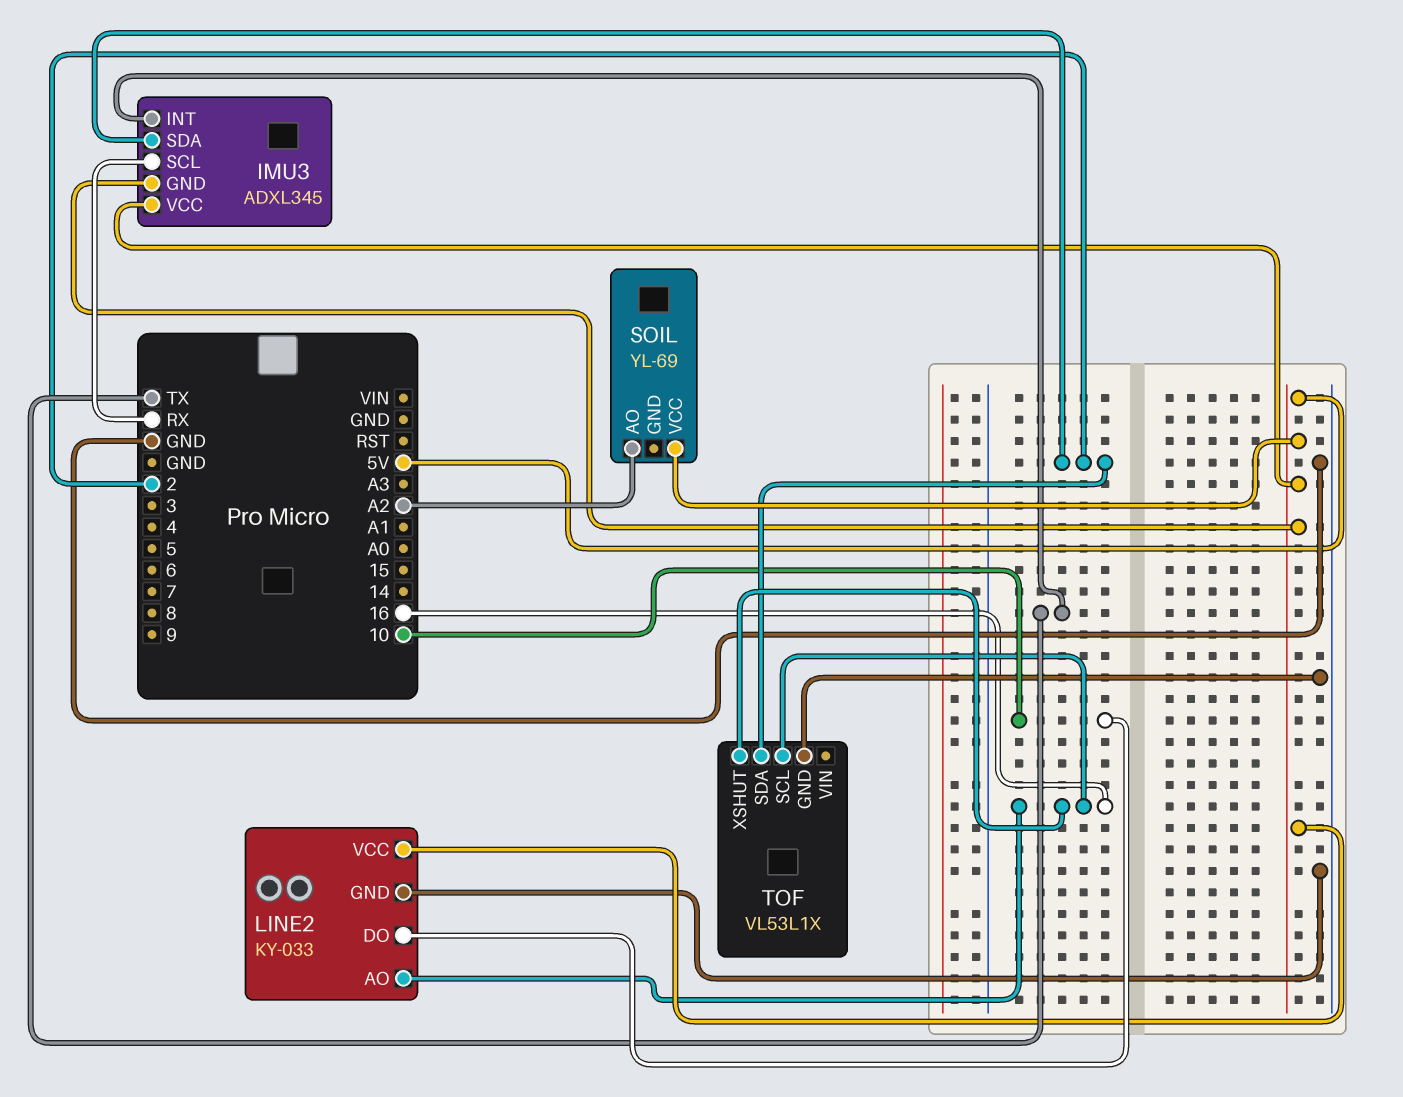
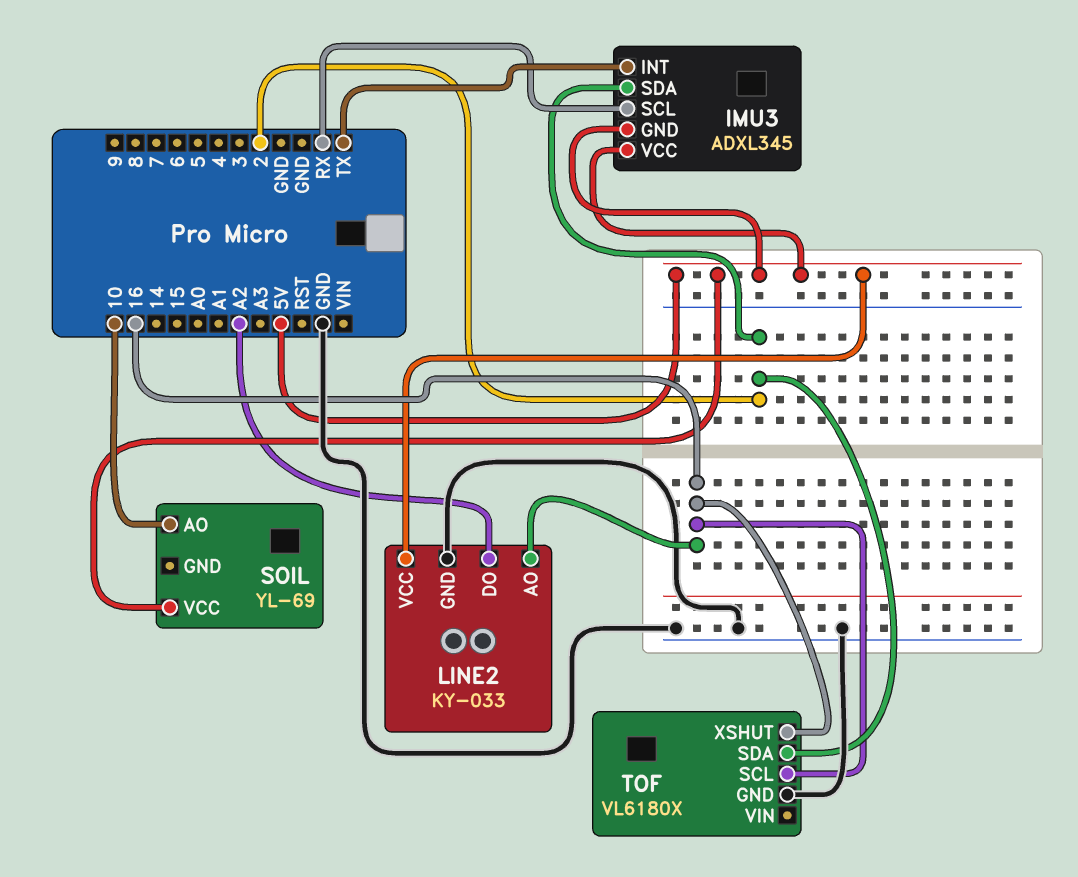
LINE2 pin DO: 10 -> A2
SOIL pin AO: A2 -> 10
TOF: VL53L1X -> VL6180X

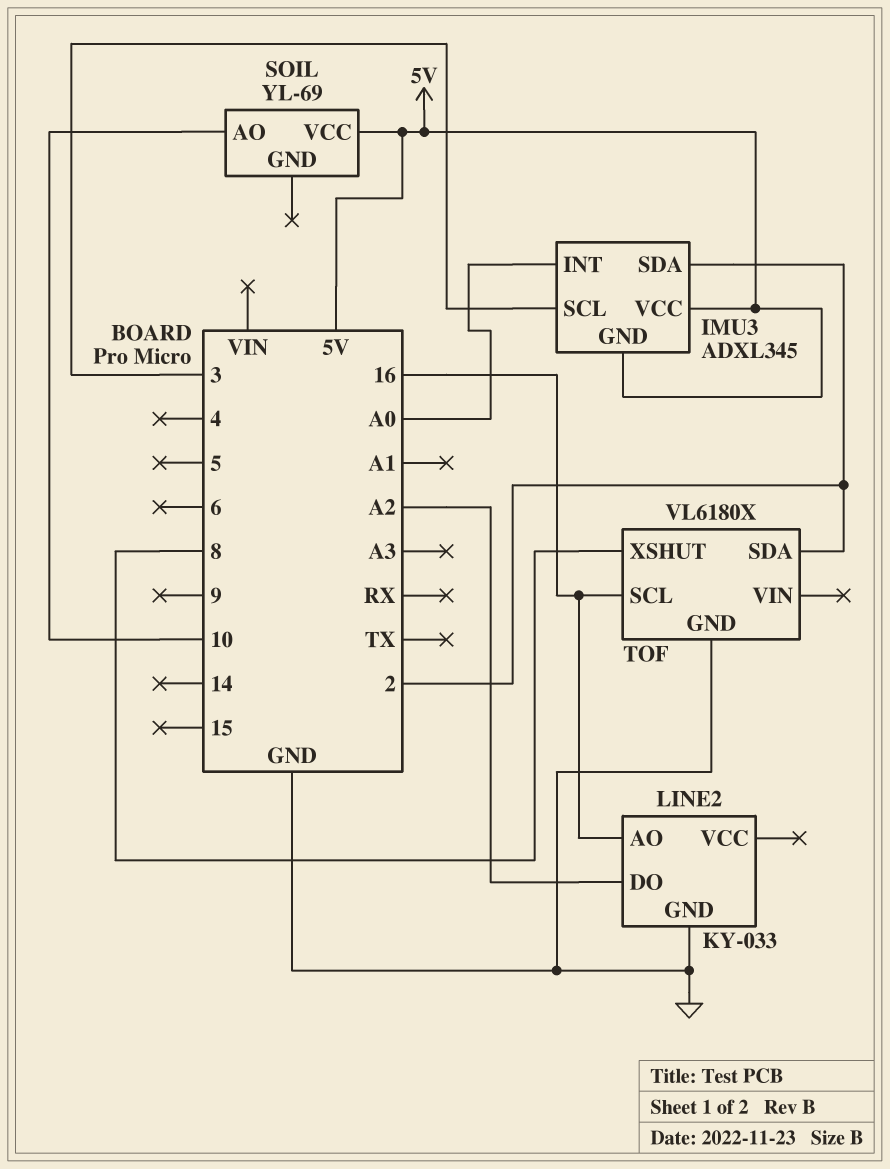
IMU3 pin INT: TX -> A0
IMU3 pin SCL: RX -> 3
LINE2 pin VCC: 5V -> none
TOF pin XSHUT: 16 -> 8

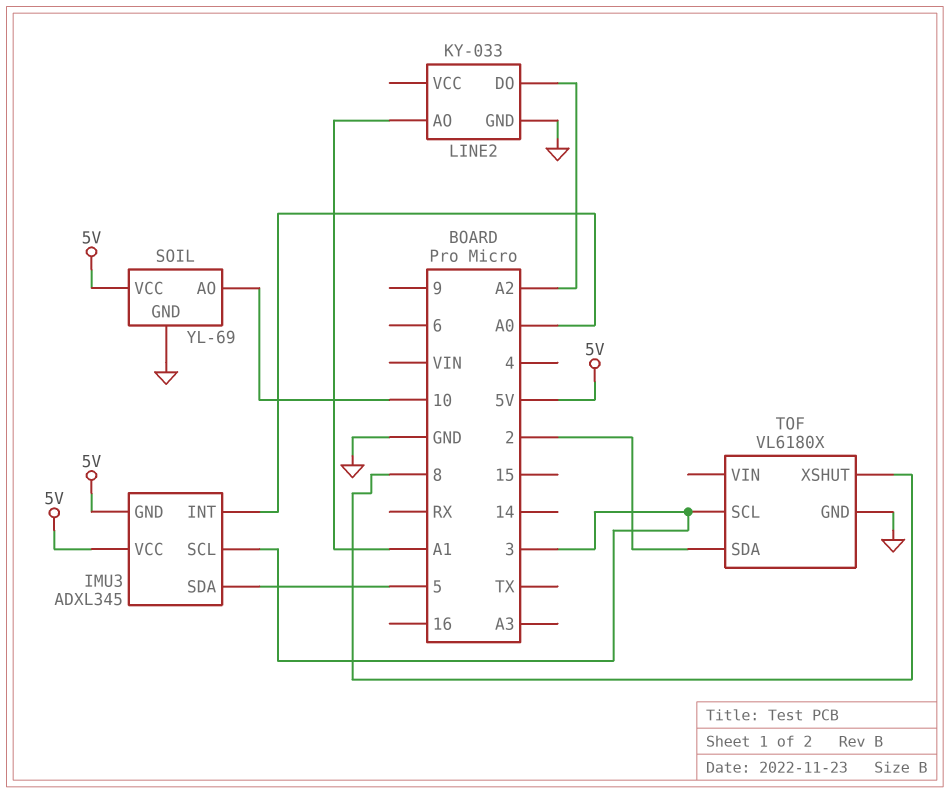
IMU3 pin SDA: 2 -> 5
LINE2 pin AO: 16 -> A1
SOIL pin GND: none -> GND
TOF pin SCL: 16 -> 3

